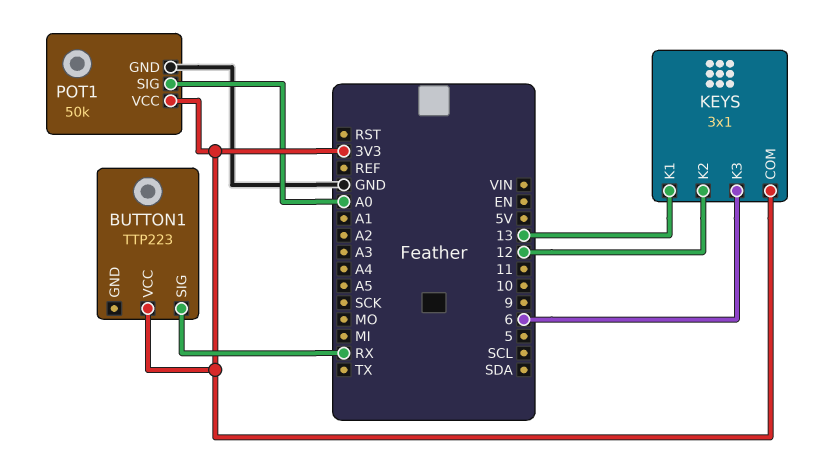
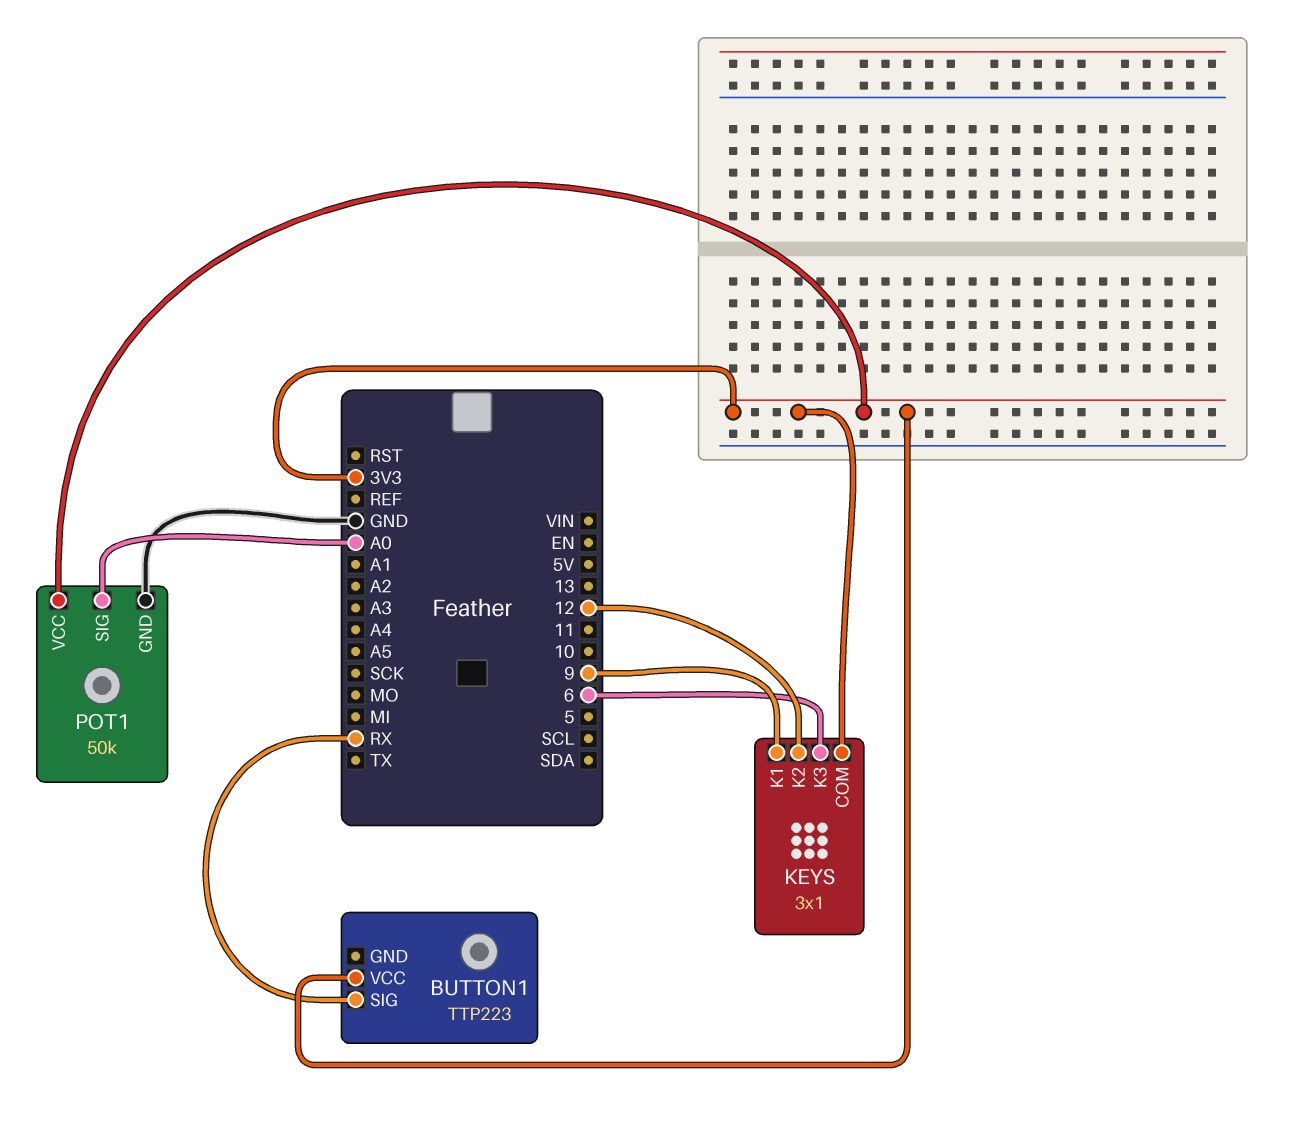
KEYS pin K1: 13 -> 9

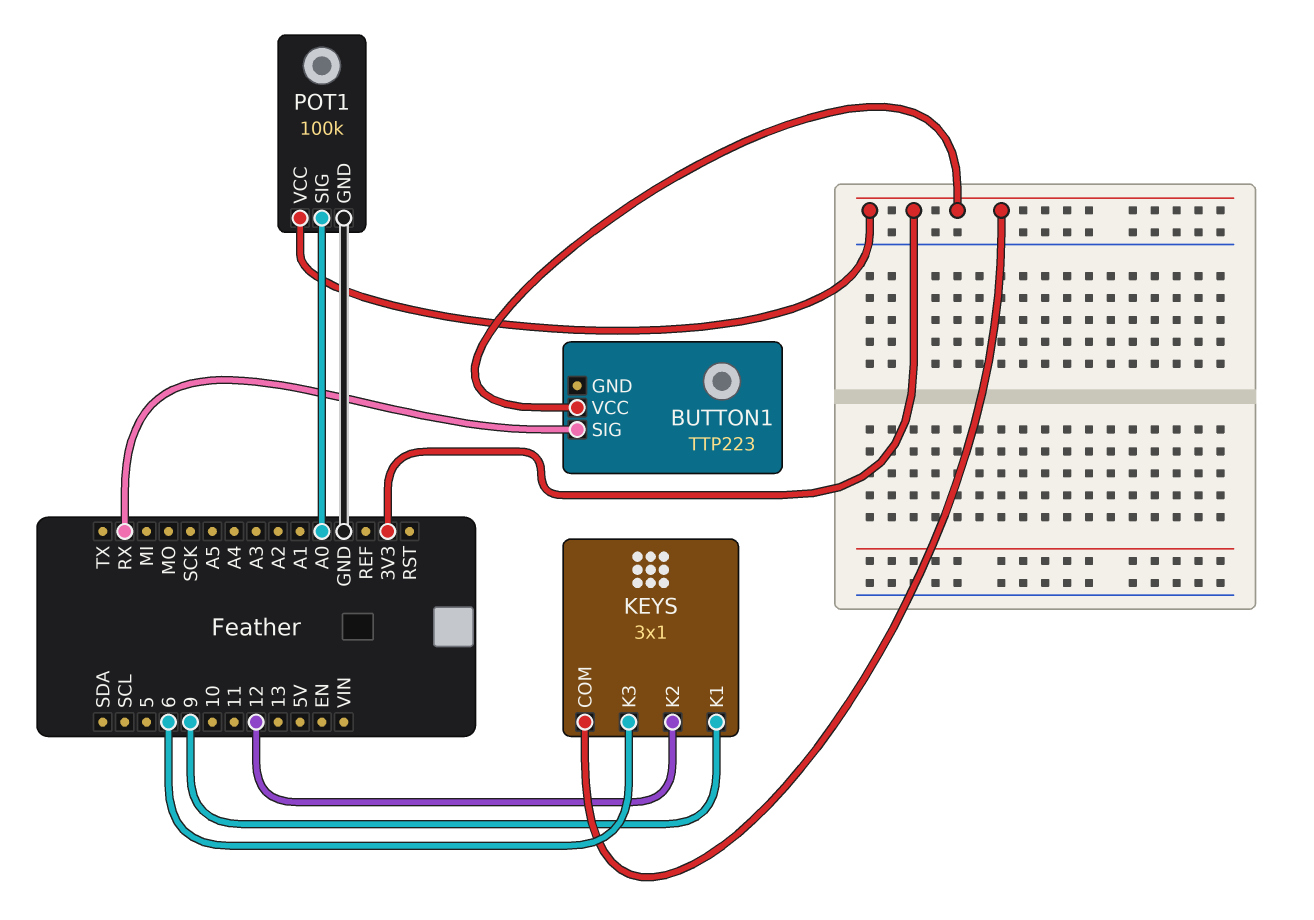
POT1: 50k -> 100k

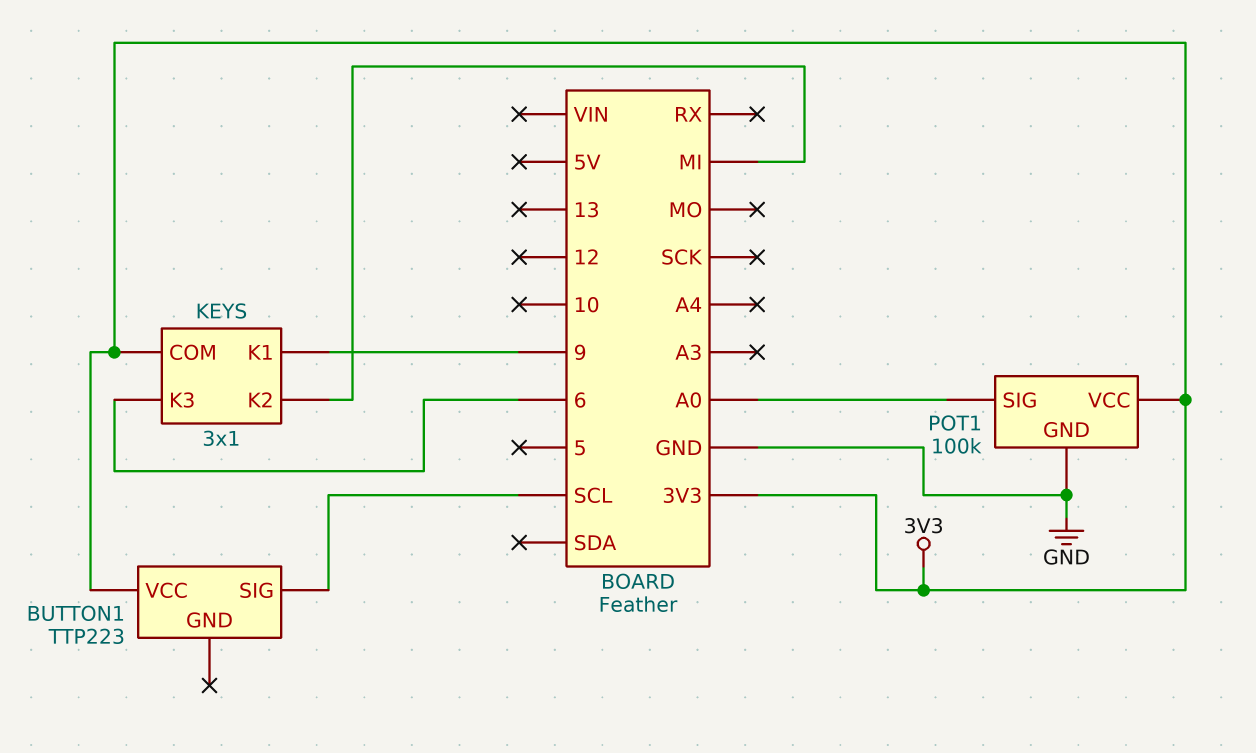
BUTTON1 pin SIG: RX -> SCL
KEYS pin K2: 12 -> MI

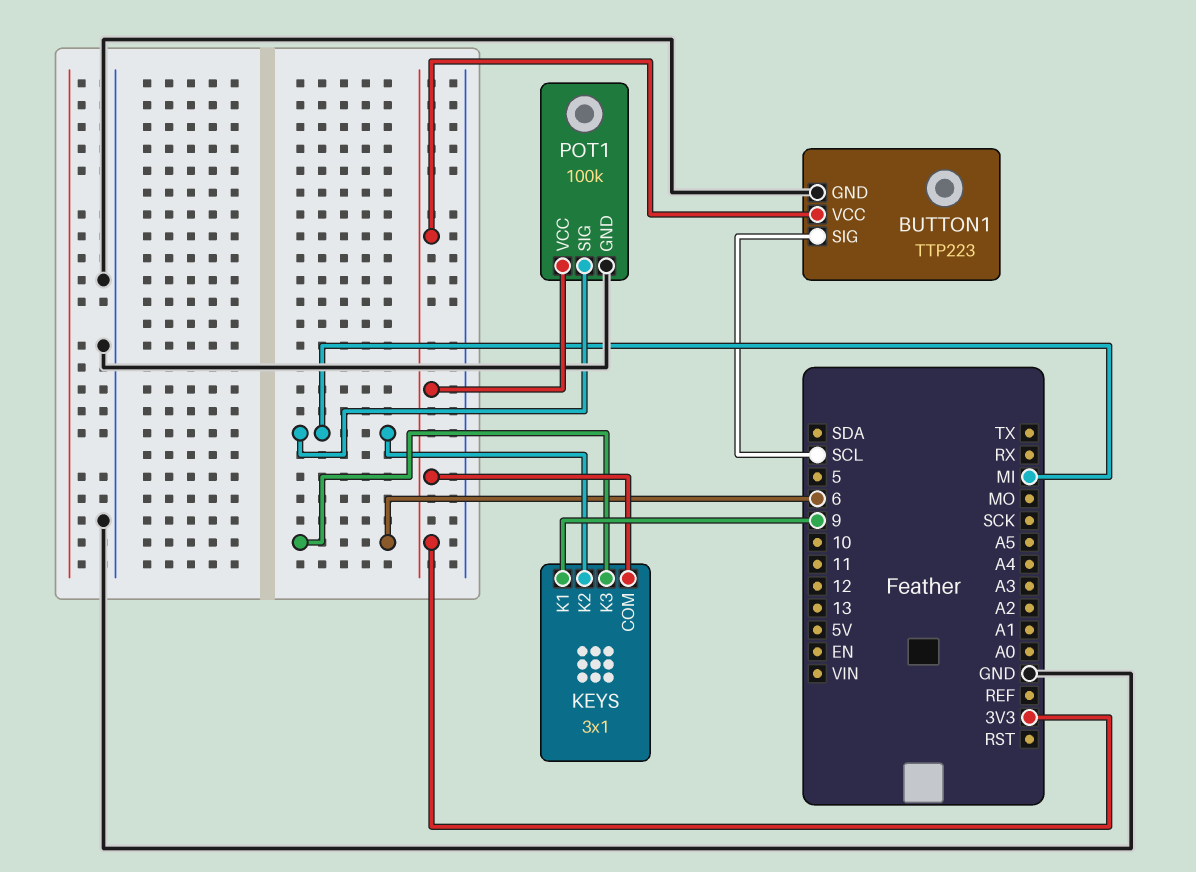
BUTTON1 pin GND: none -> GND
POT1 pin SIG: A0 -> MI

